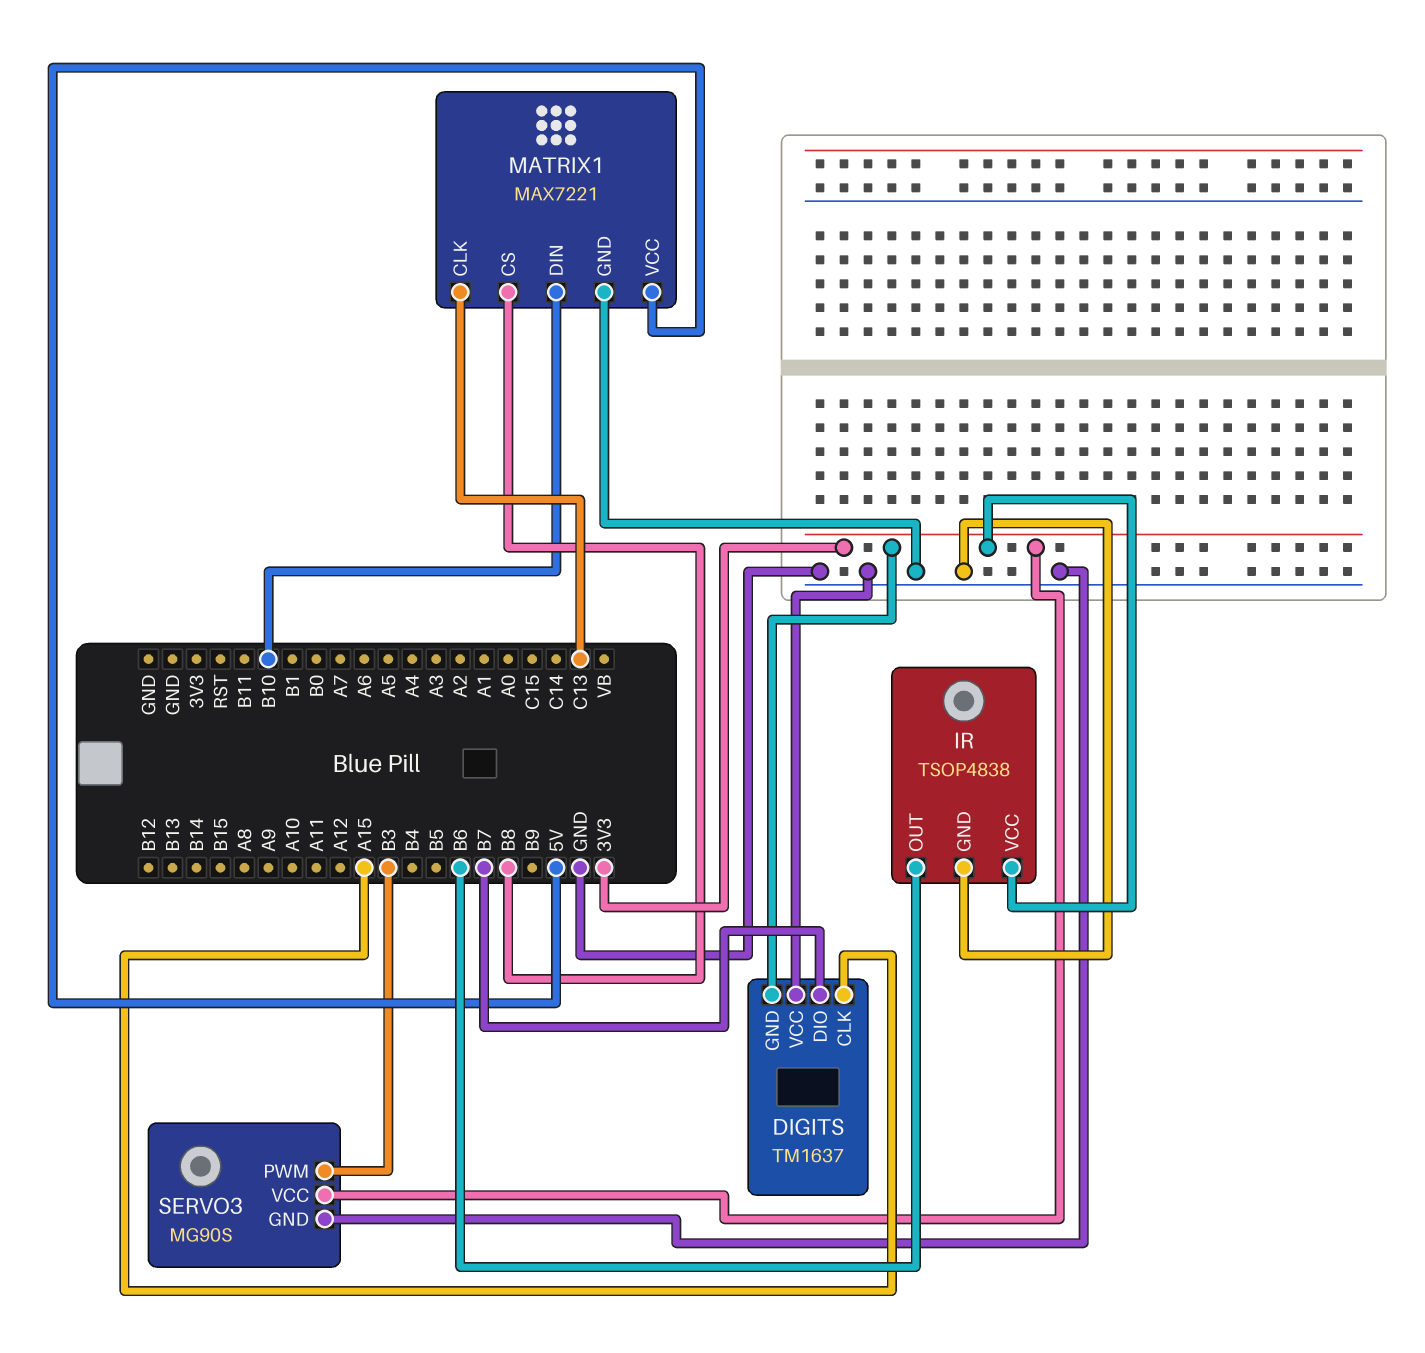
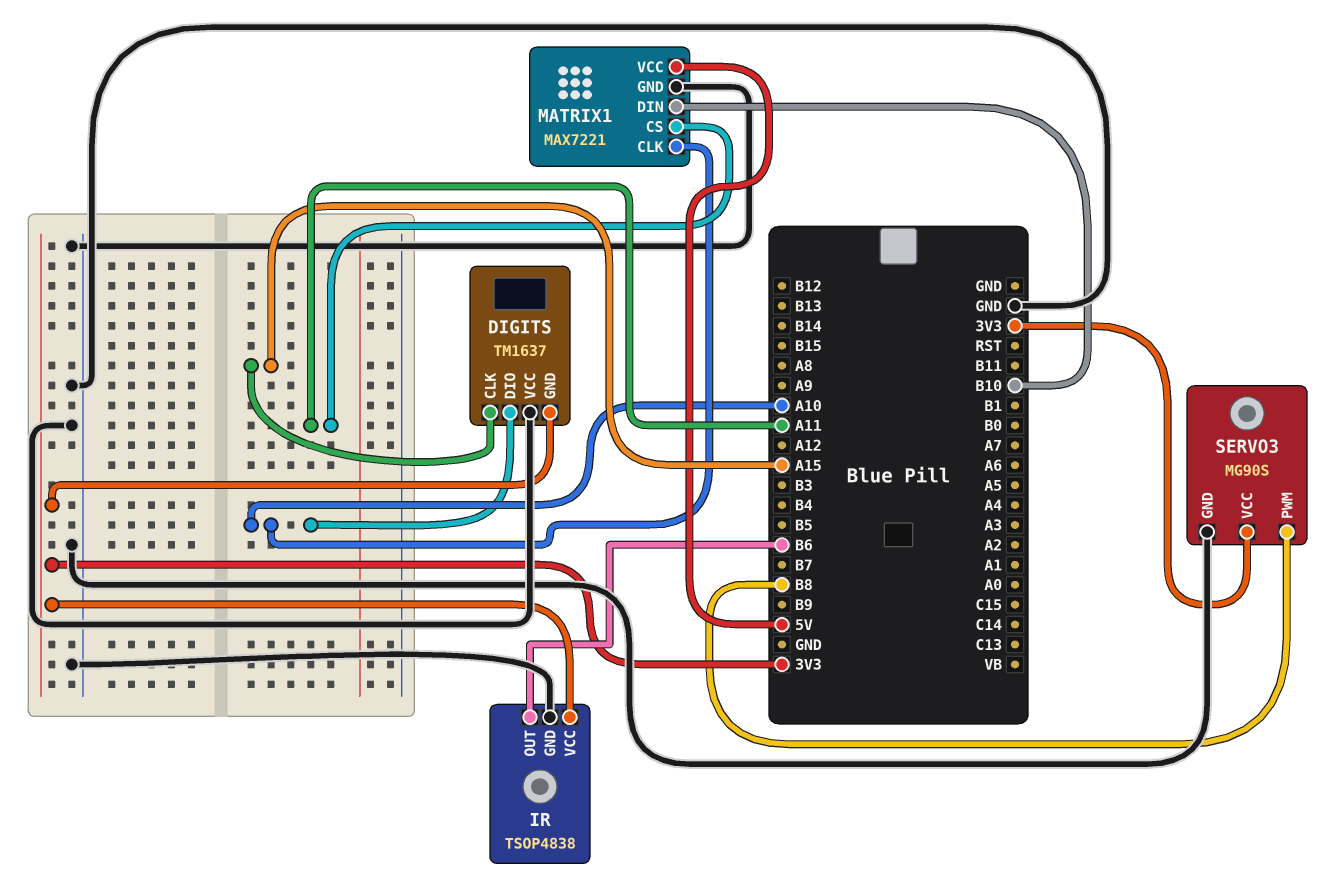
DIGITS pin DIO: B7 -> A10
MATRIX1 pin CLK: C13 -> A10
MATRIX1 pin CS: B8 -> A11
SERVO3 pin PWM: B3 -> B8

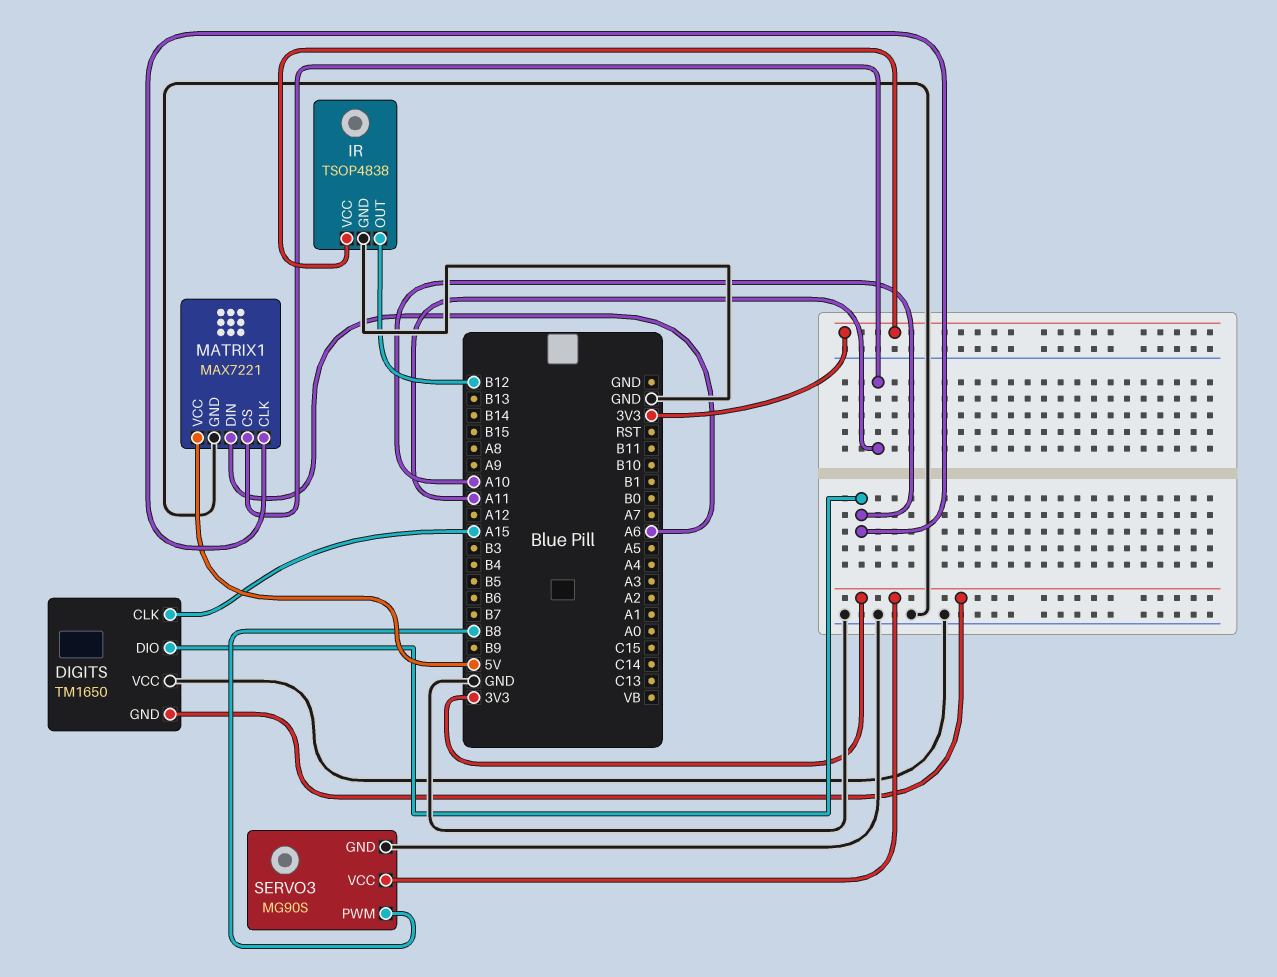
DIGITS: TM1637 -> TM1650
IR pin OUT: B6 -> B12
MATRIX1 pin DIN: B10 -> A6

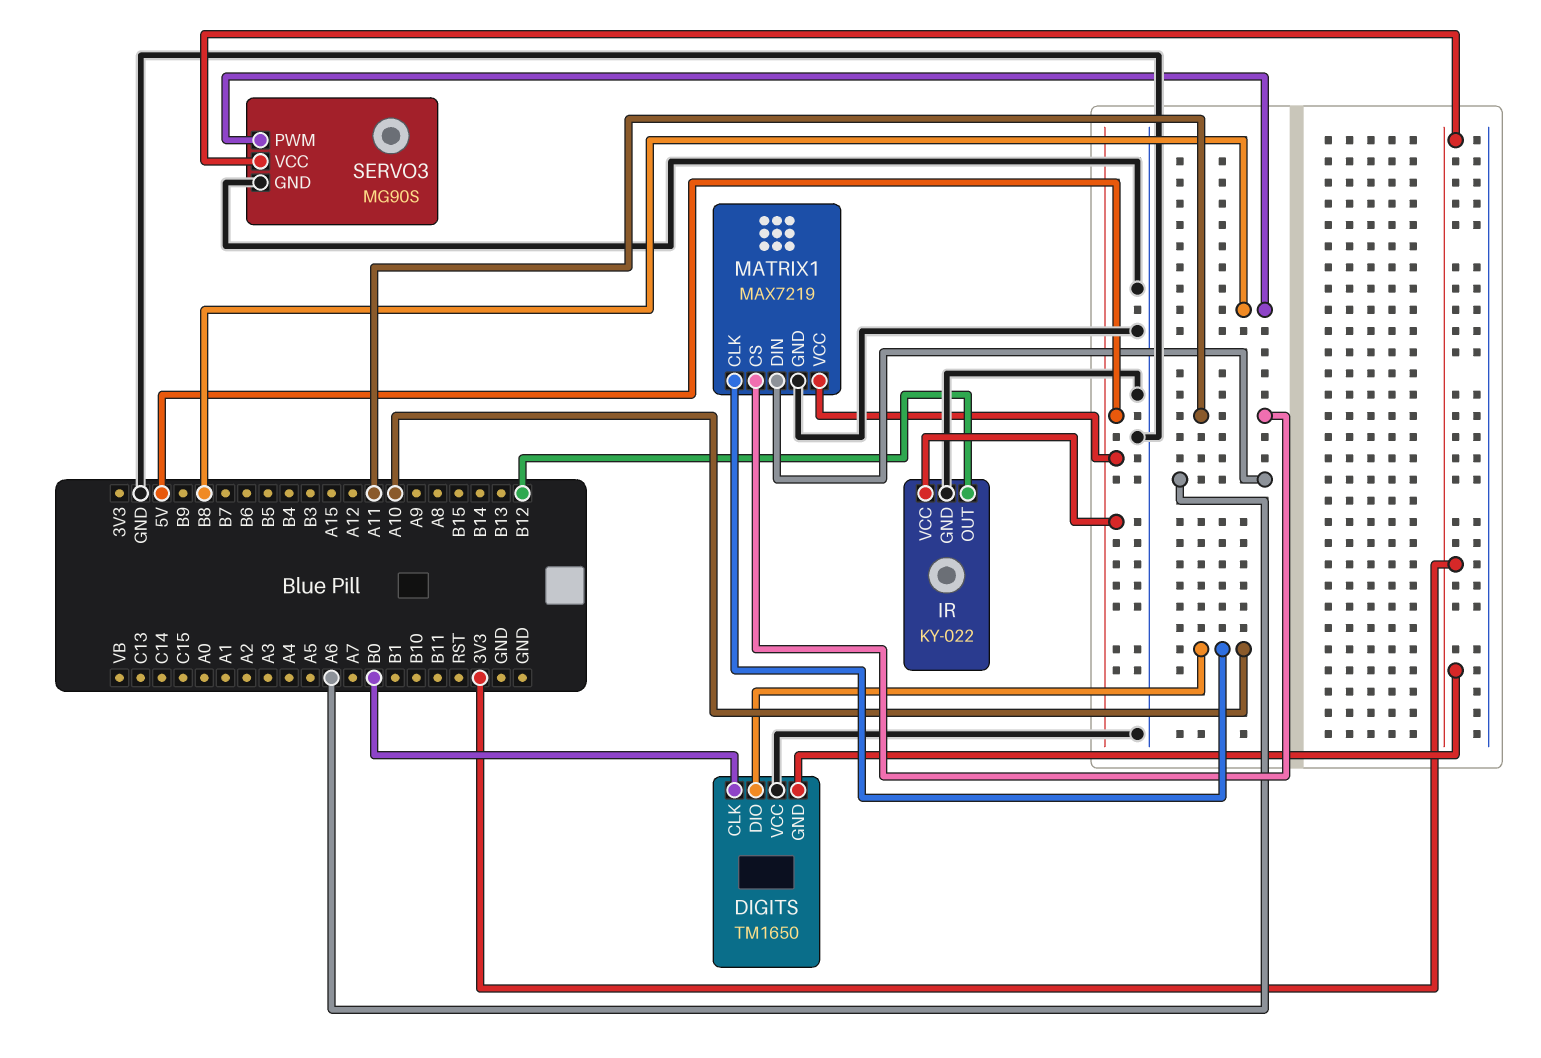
DIGITS pin CLK: A15 -> B0
IR: TSOP4838 -> KY-022
IR pin VCC: 3V3 -> 5V
MATRIX1: MAX7221 -> MAX7219

